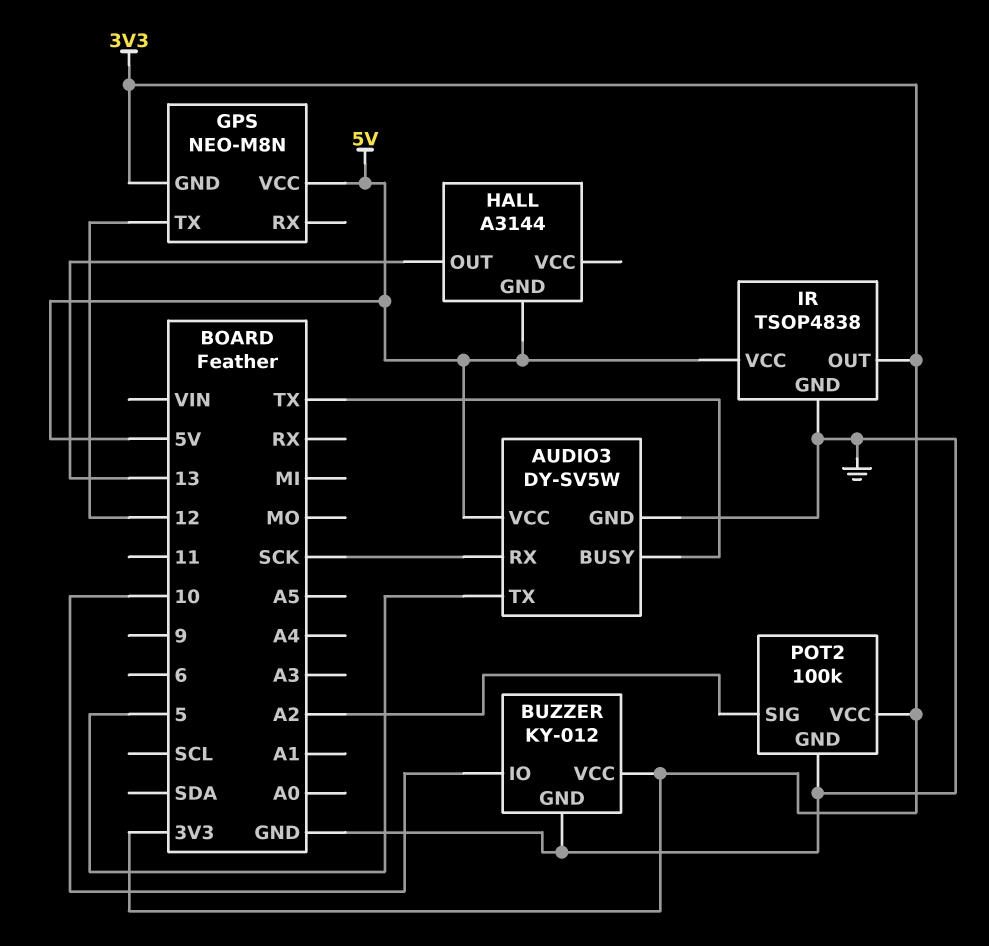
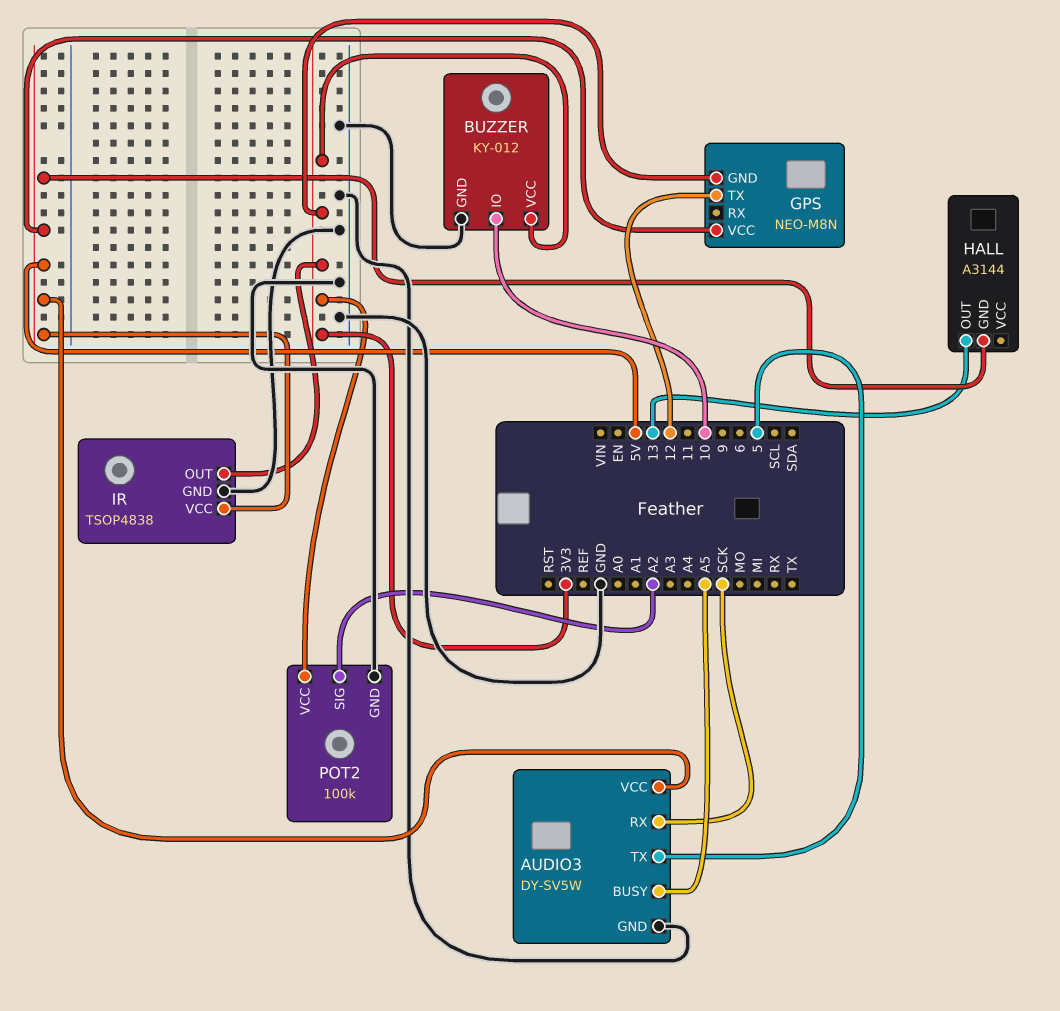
AUDIO3 pin BUSY: TX -> A5

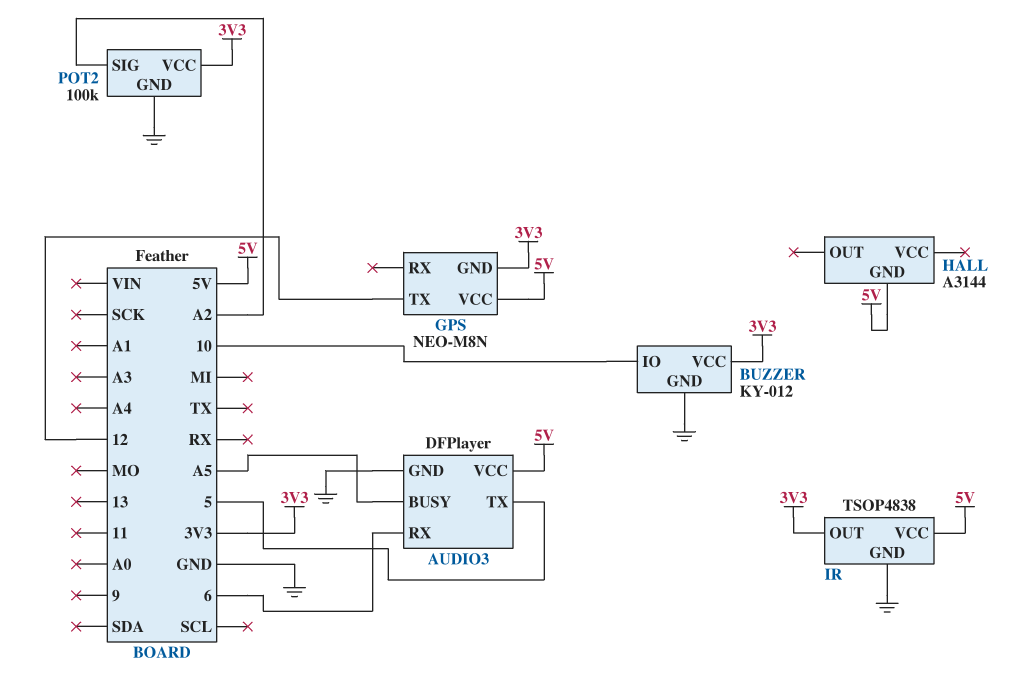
AUDIO3: DY-SV5W -> DFPlayer
AUDIO3 pin RX: SCK -> 6
HALL pin OUT: 13 -> none

